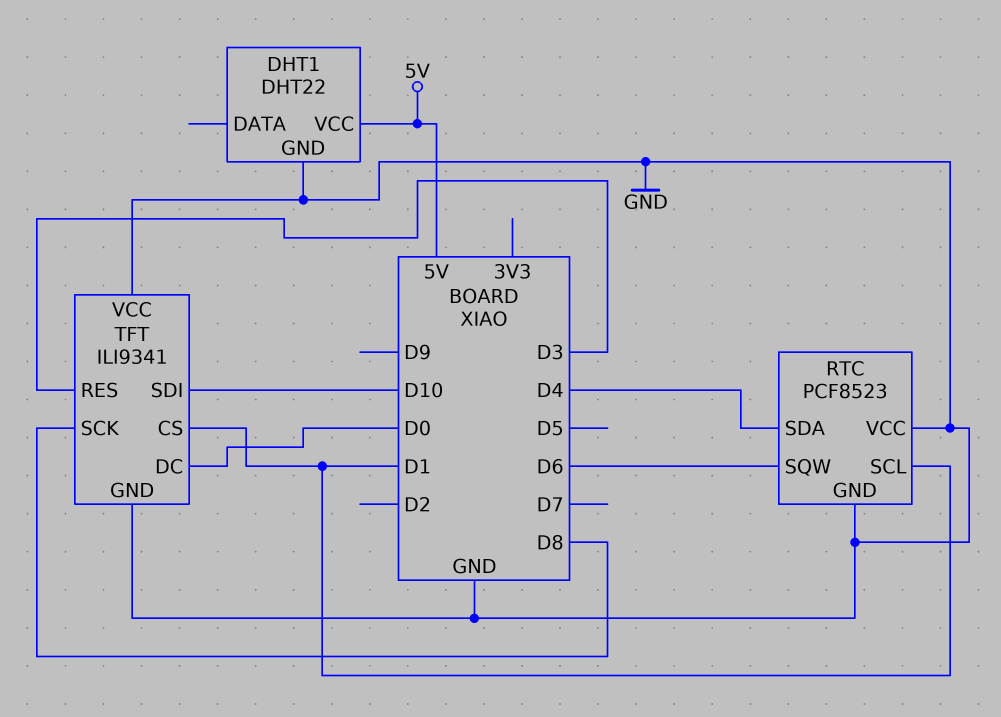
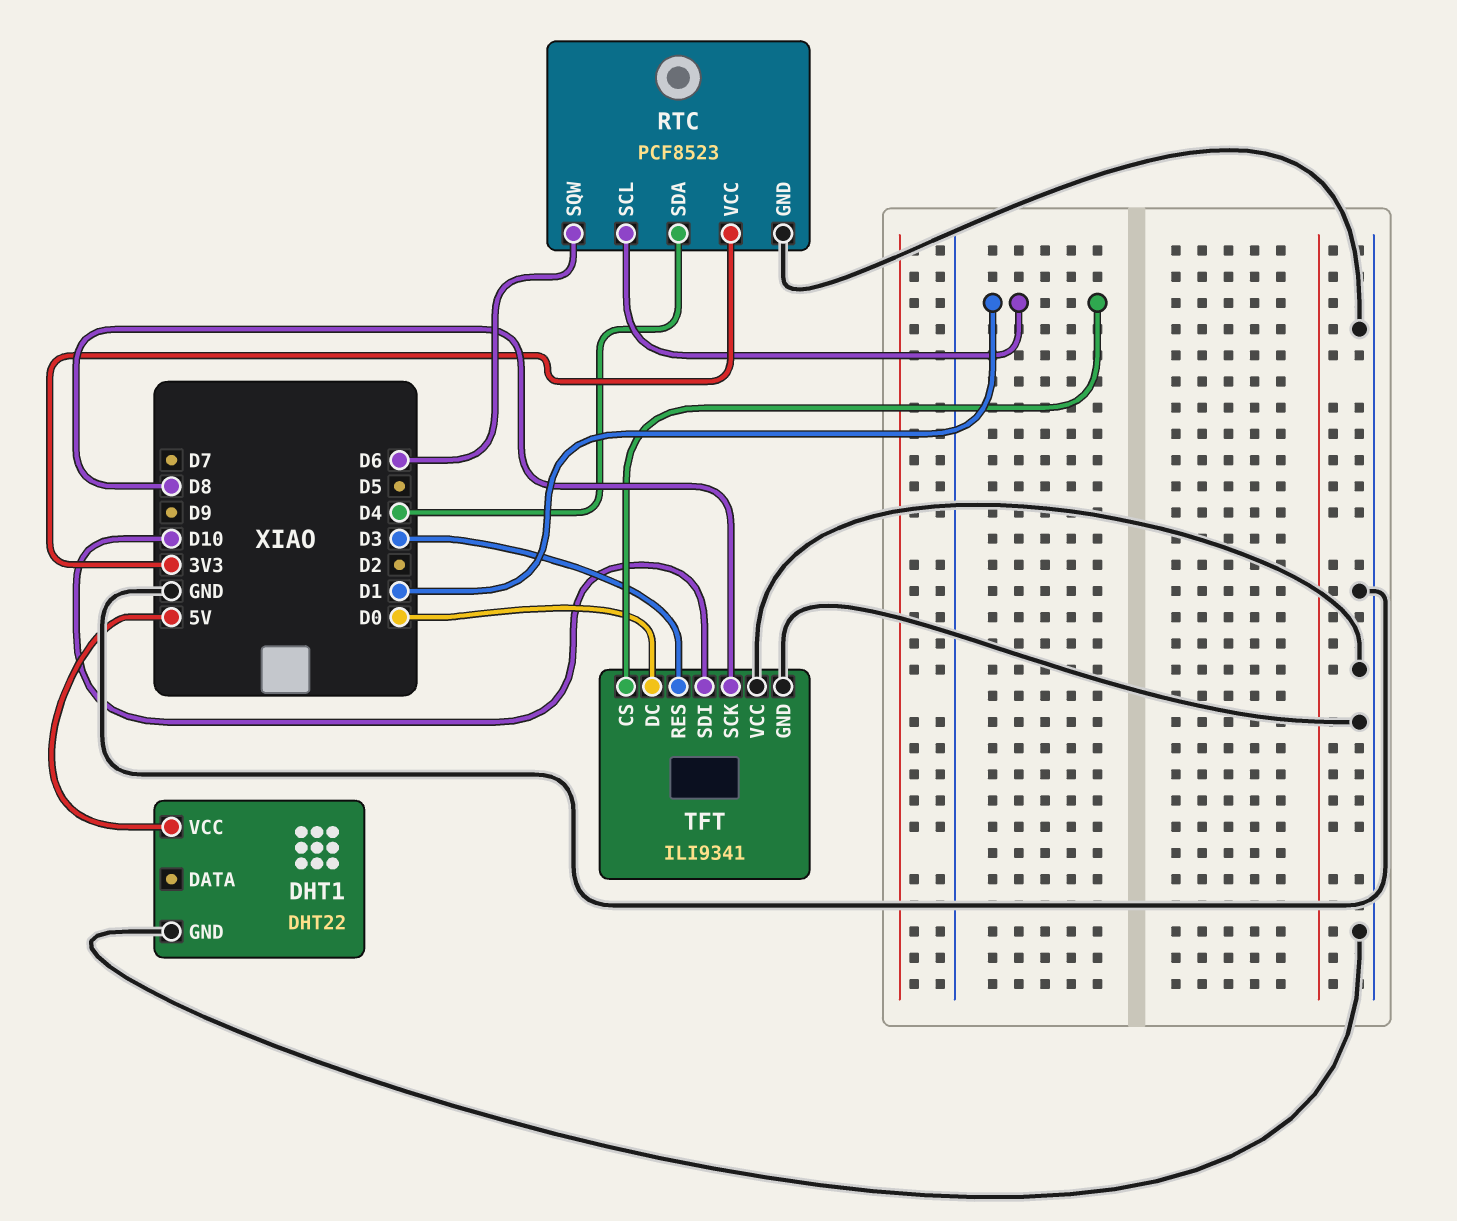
RTC pin VCC: GND -> 3V3

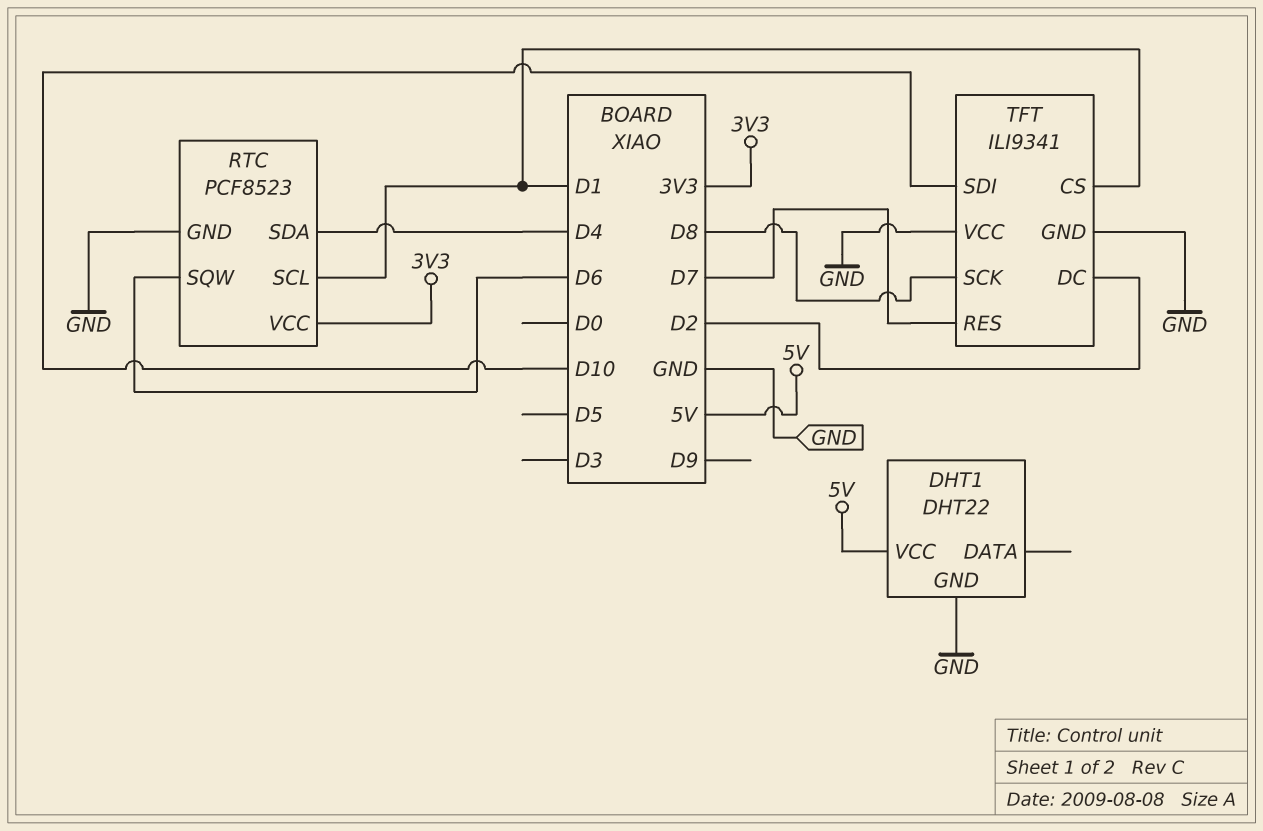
TFT pin DC: D0 -> D2
TFT pin RES: D3 -> D7

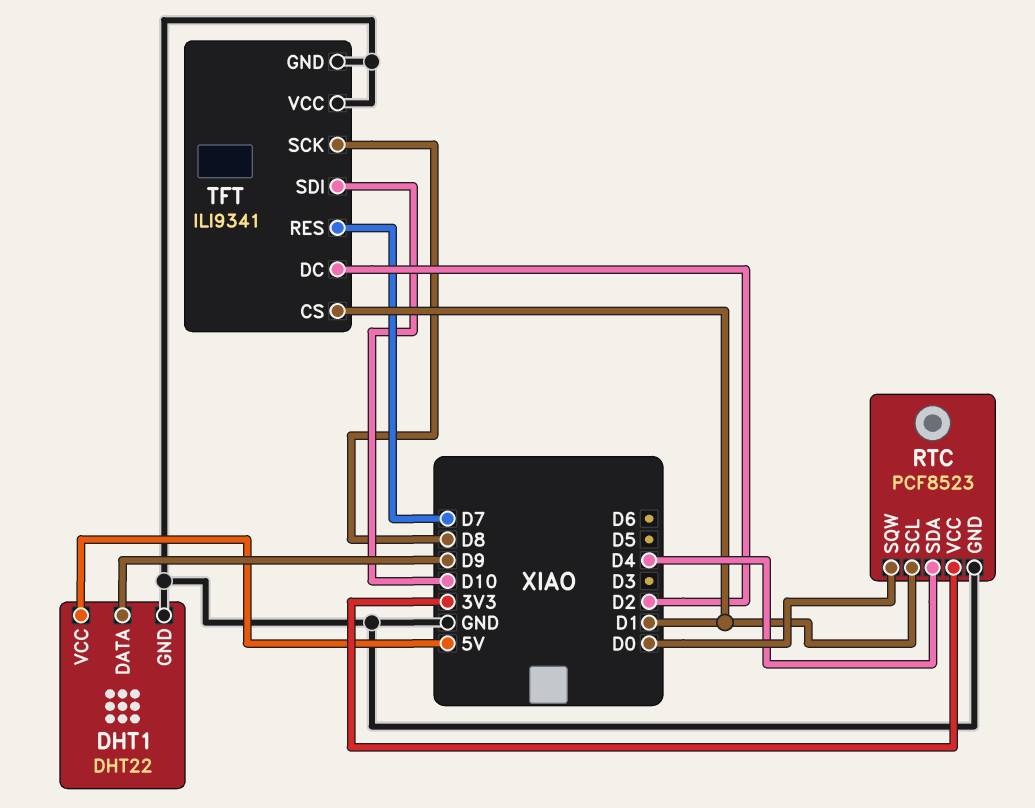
DHT1 pin DATA: none -> D9
RTC pin SQW: D6 -> D0

